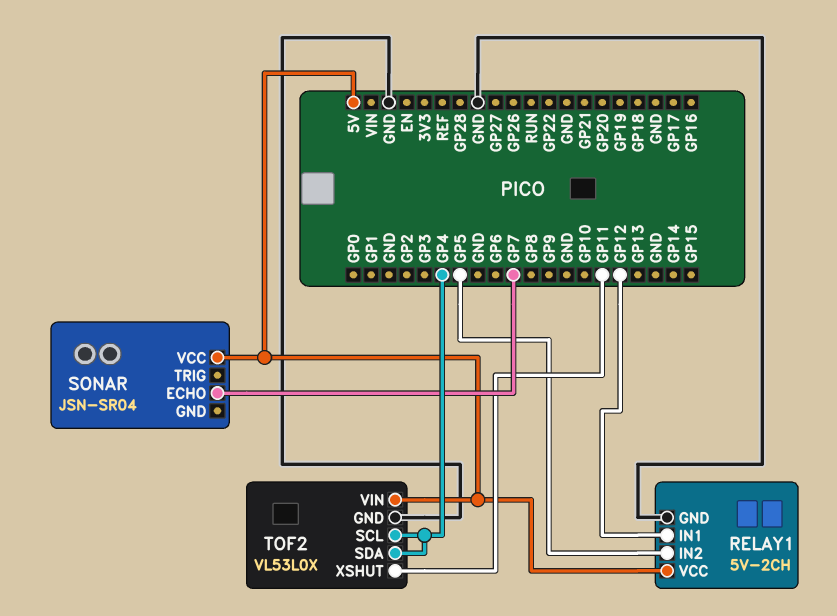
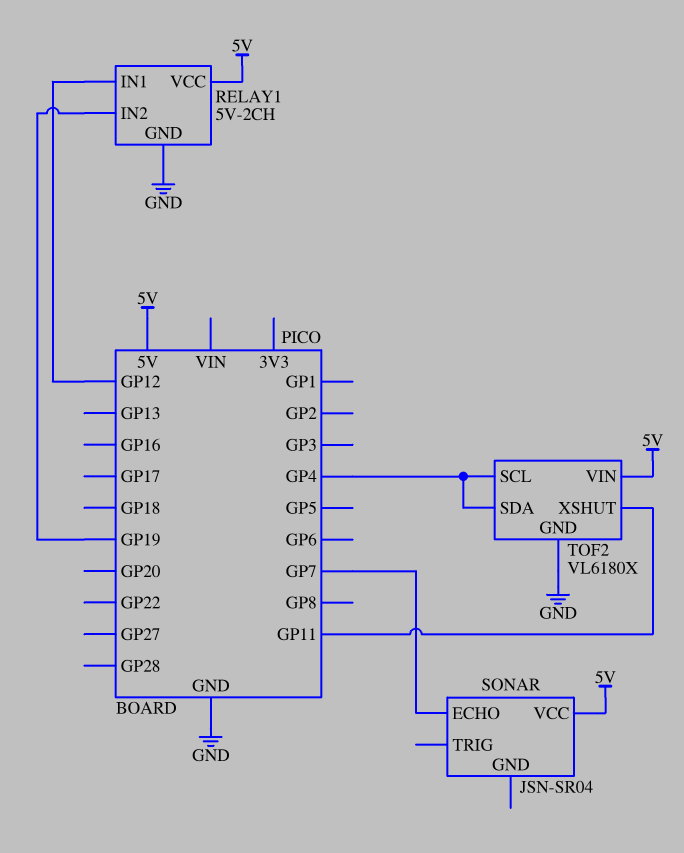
RELAY1 pin IN2: GP5 -> GP19
TOF2: VL53L0X -> VL6180X

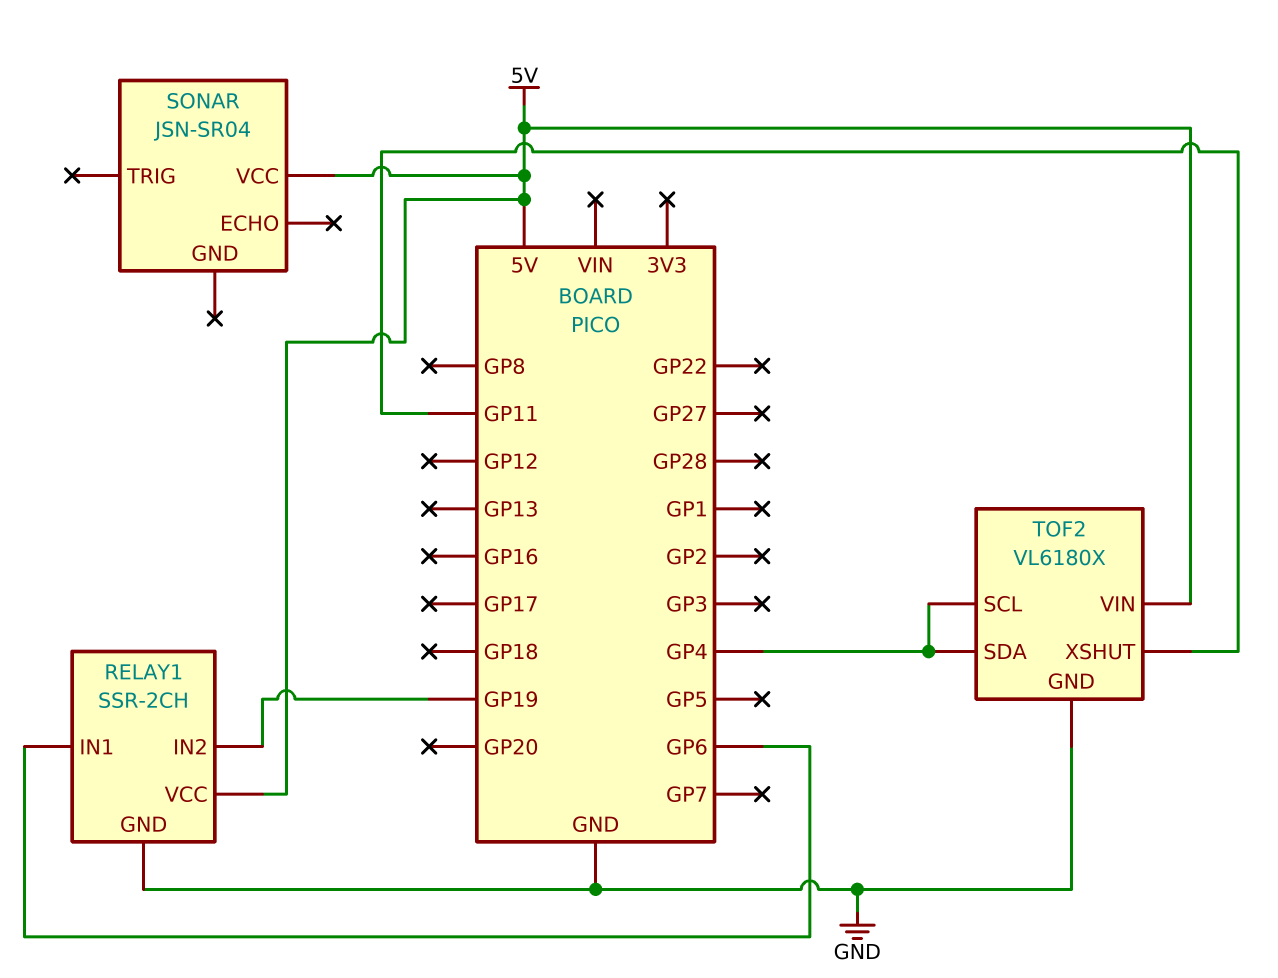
RELAY1: 5V-2CH -> SSR-2CH
RELAY1 pin IN1: GP12 -> GP6
SONAR pin ECHO: GP7 -> none

